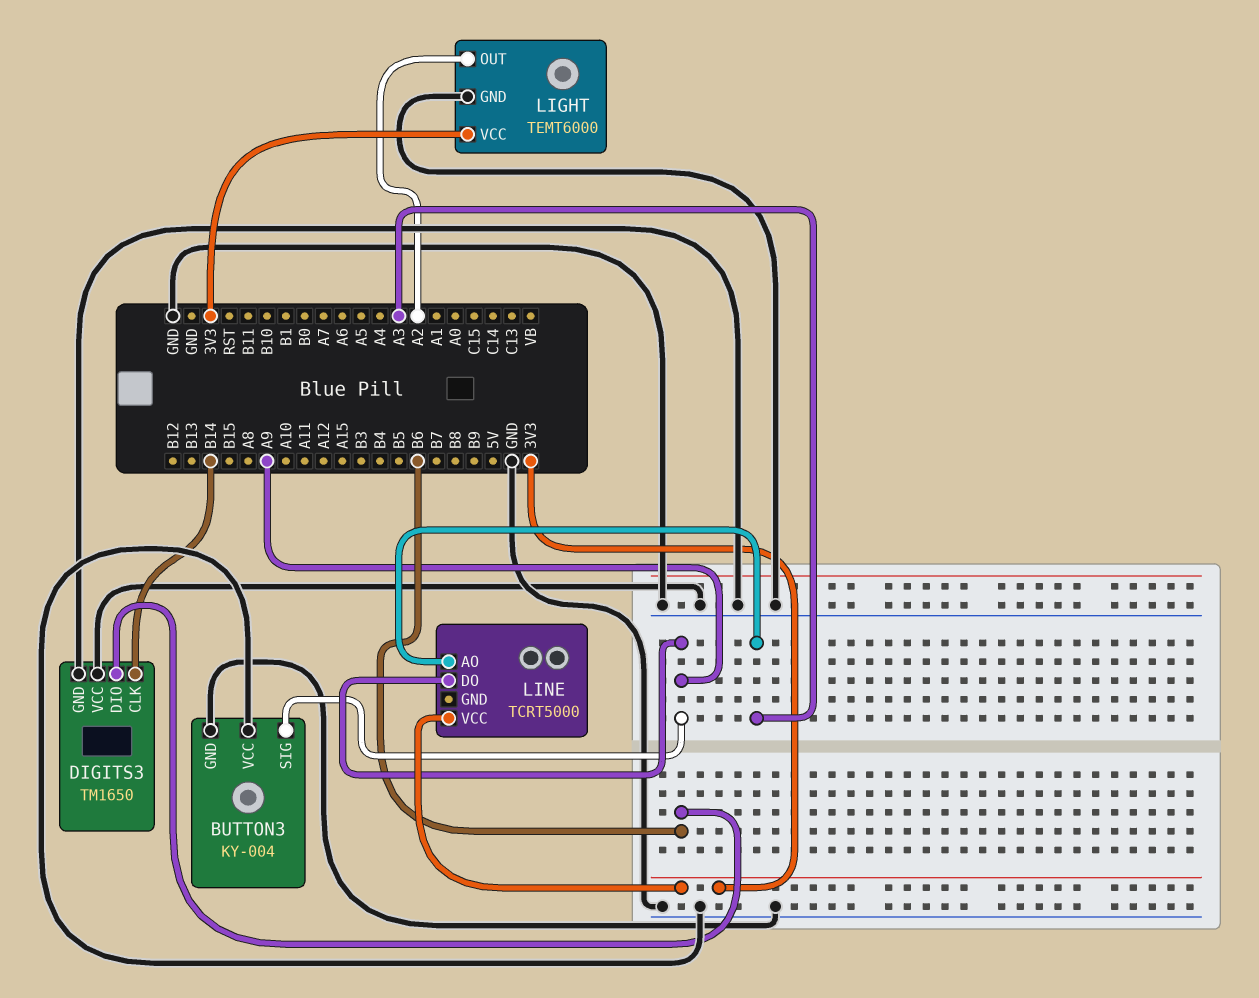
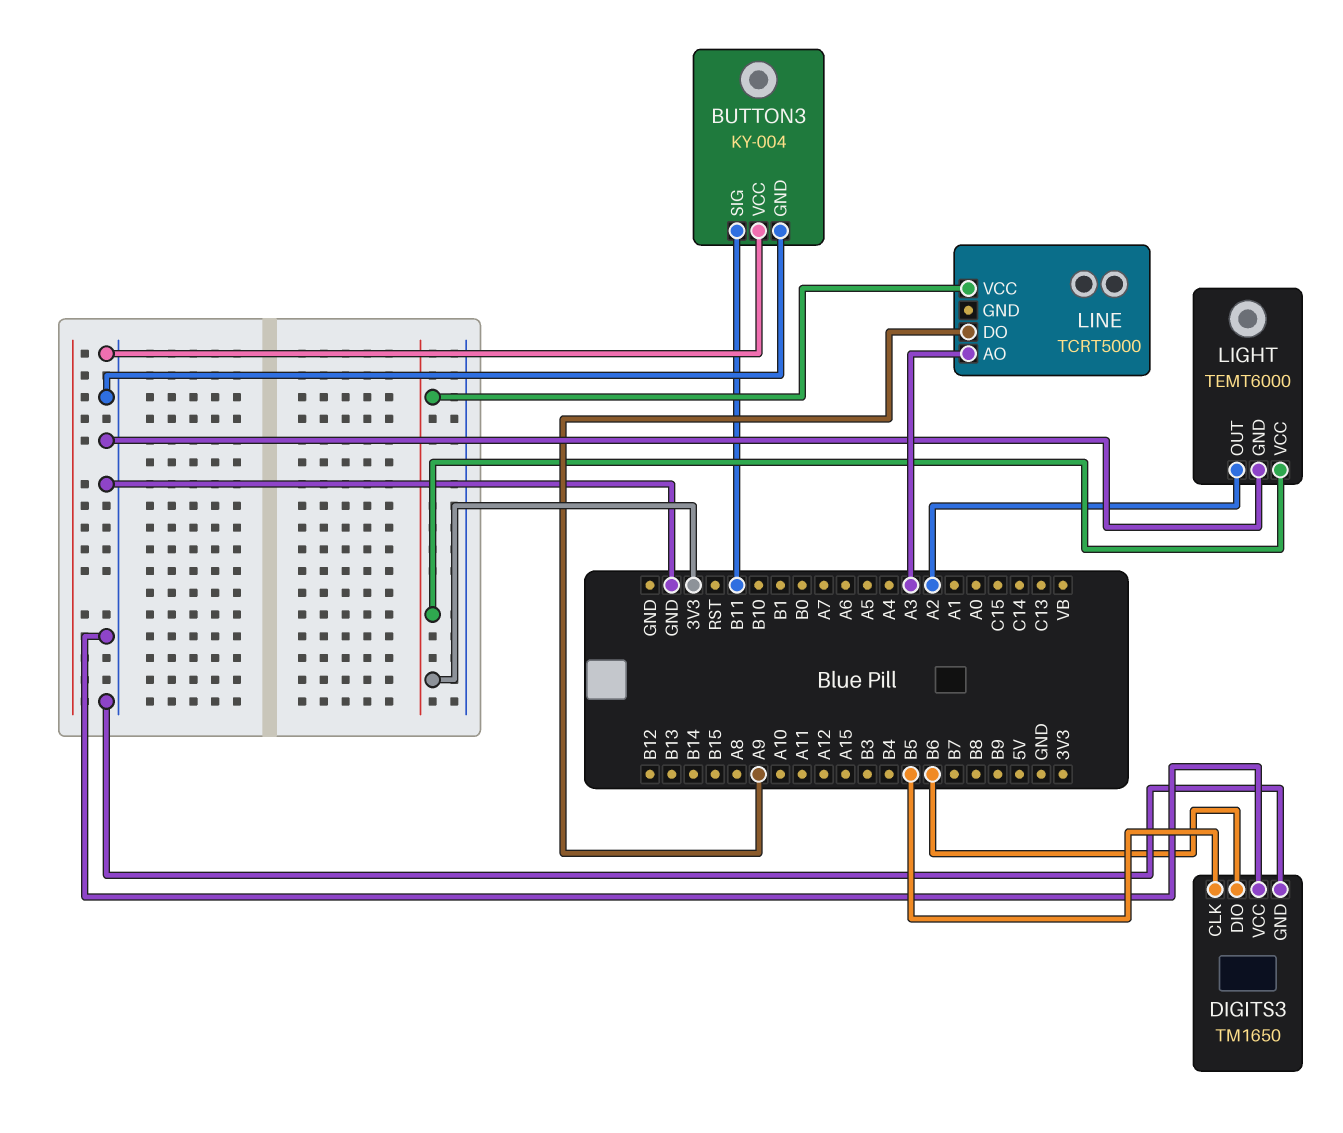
BUTTON3 pin SIG: A9 -> B11
DIGITS3 pin CLK: B14 -> B5

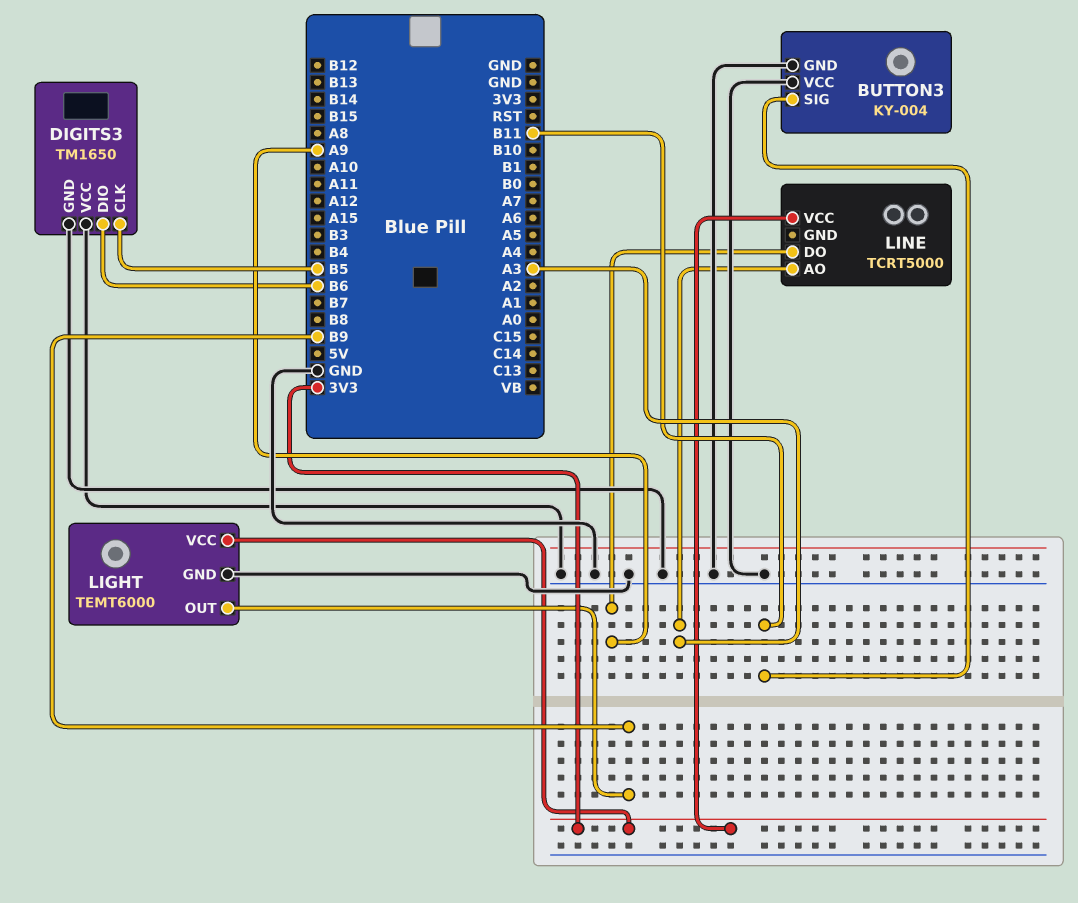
LIGHT pin OUT: A2 -> B9

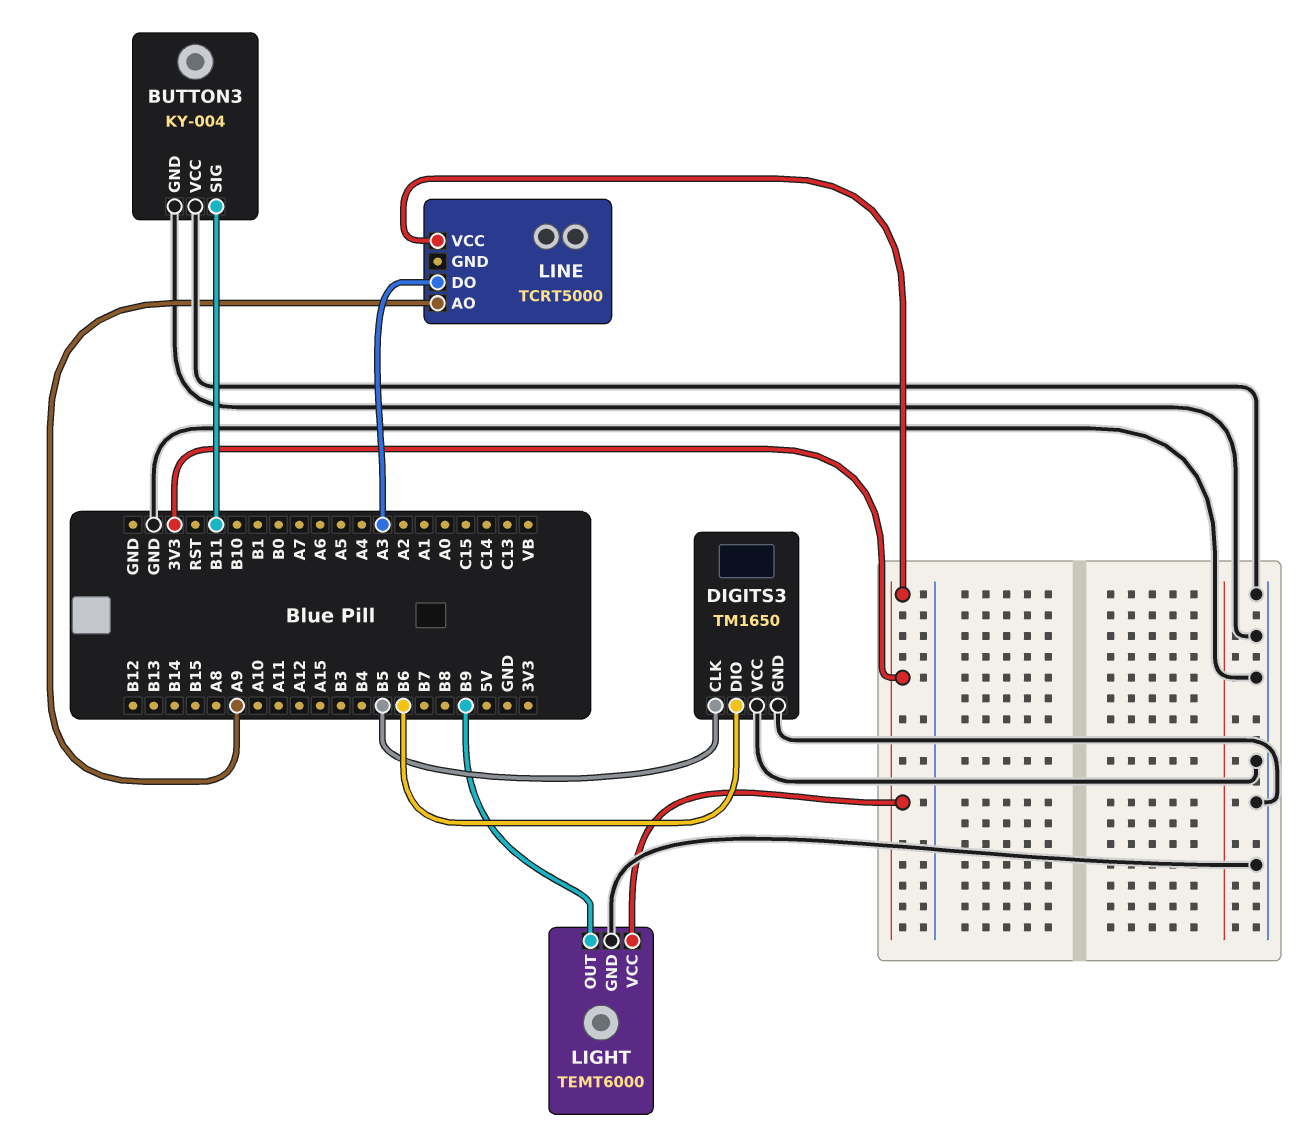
LINE pin AO: A3 -> A9
LINE pin DO: A9 -> A3

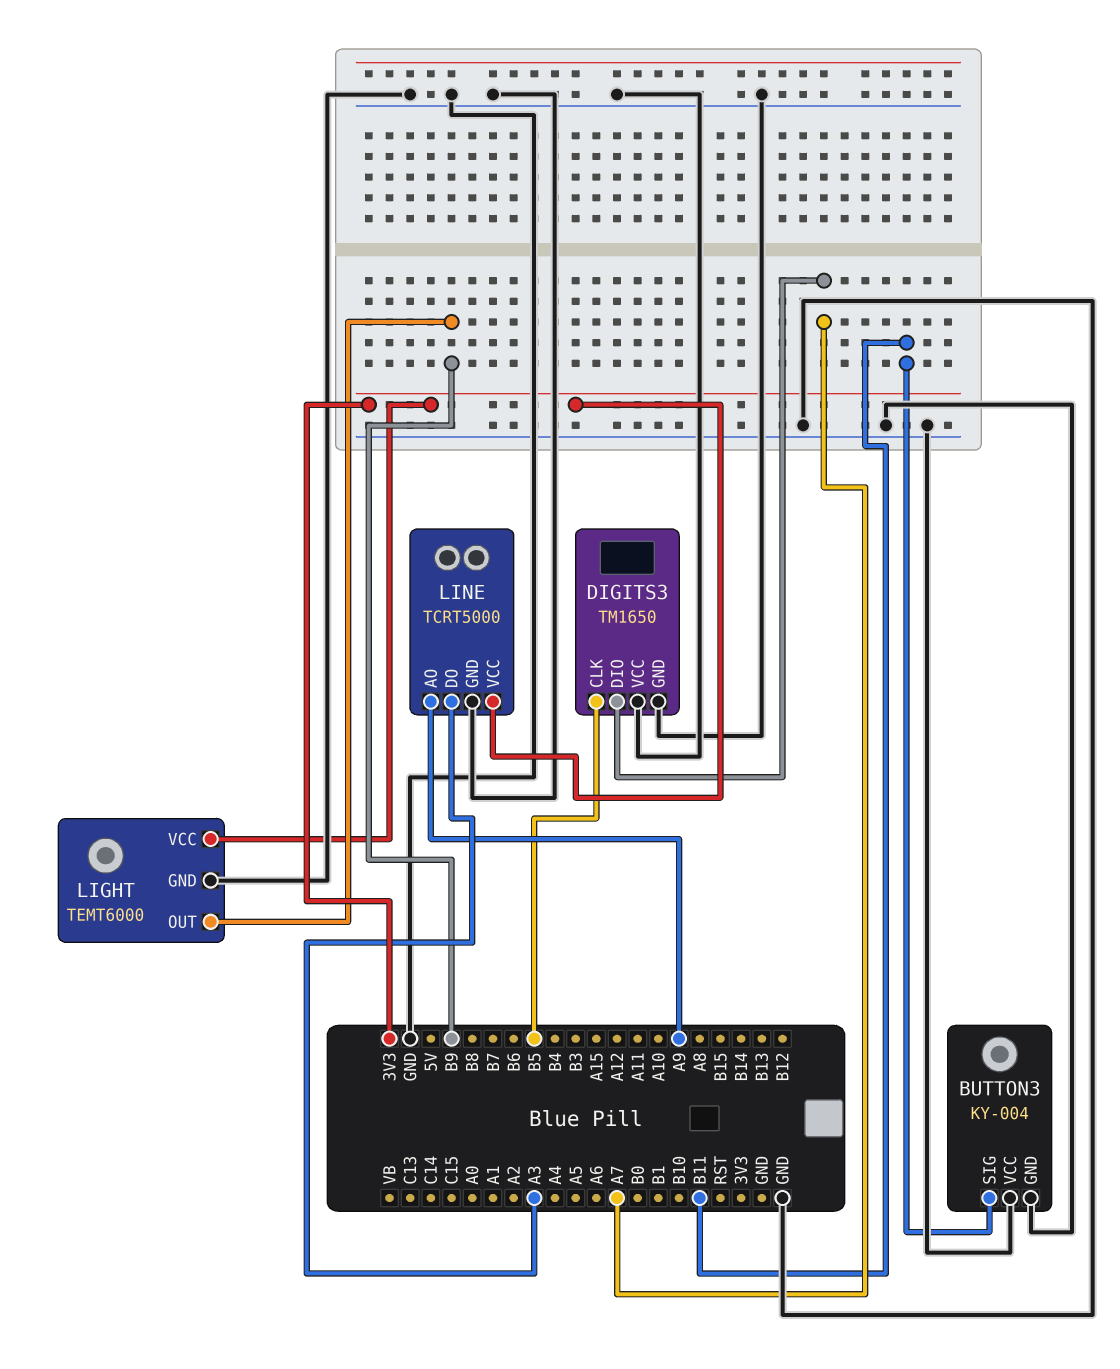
DIGITS3 pin DIO: B6 -> A7
LINE pin GND: none -> GND

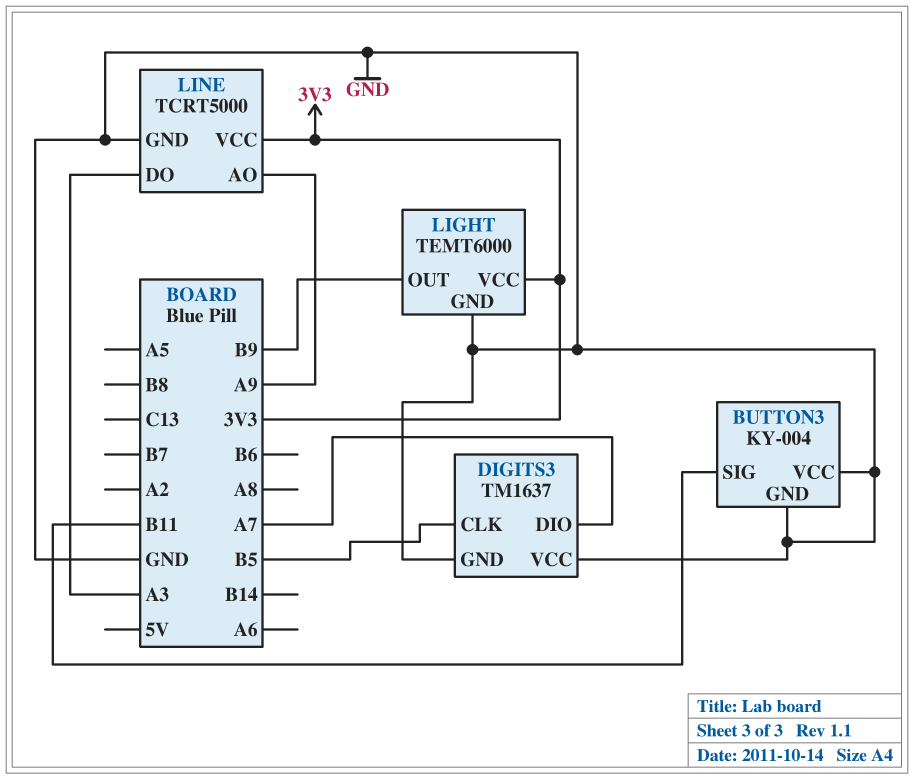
DIGITS3: TM1650 -> TM1637

